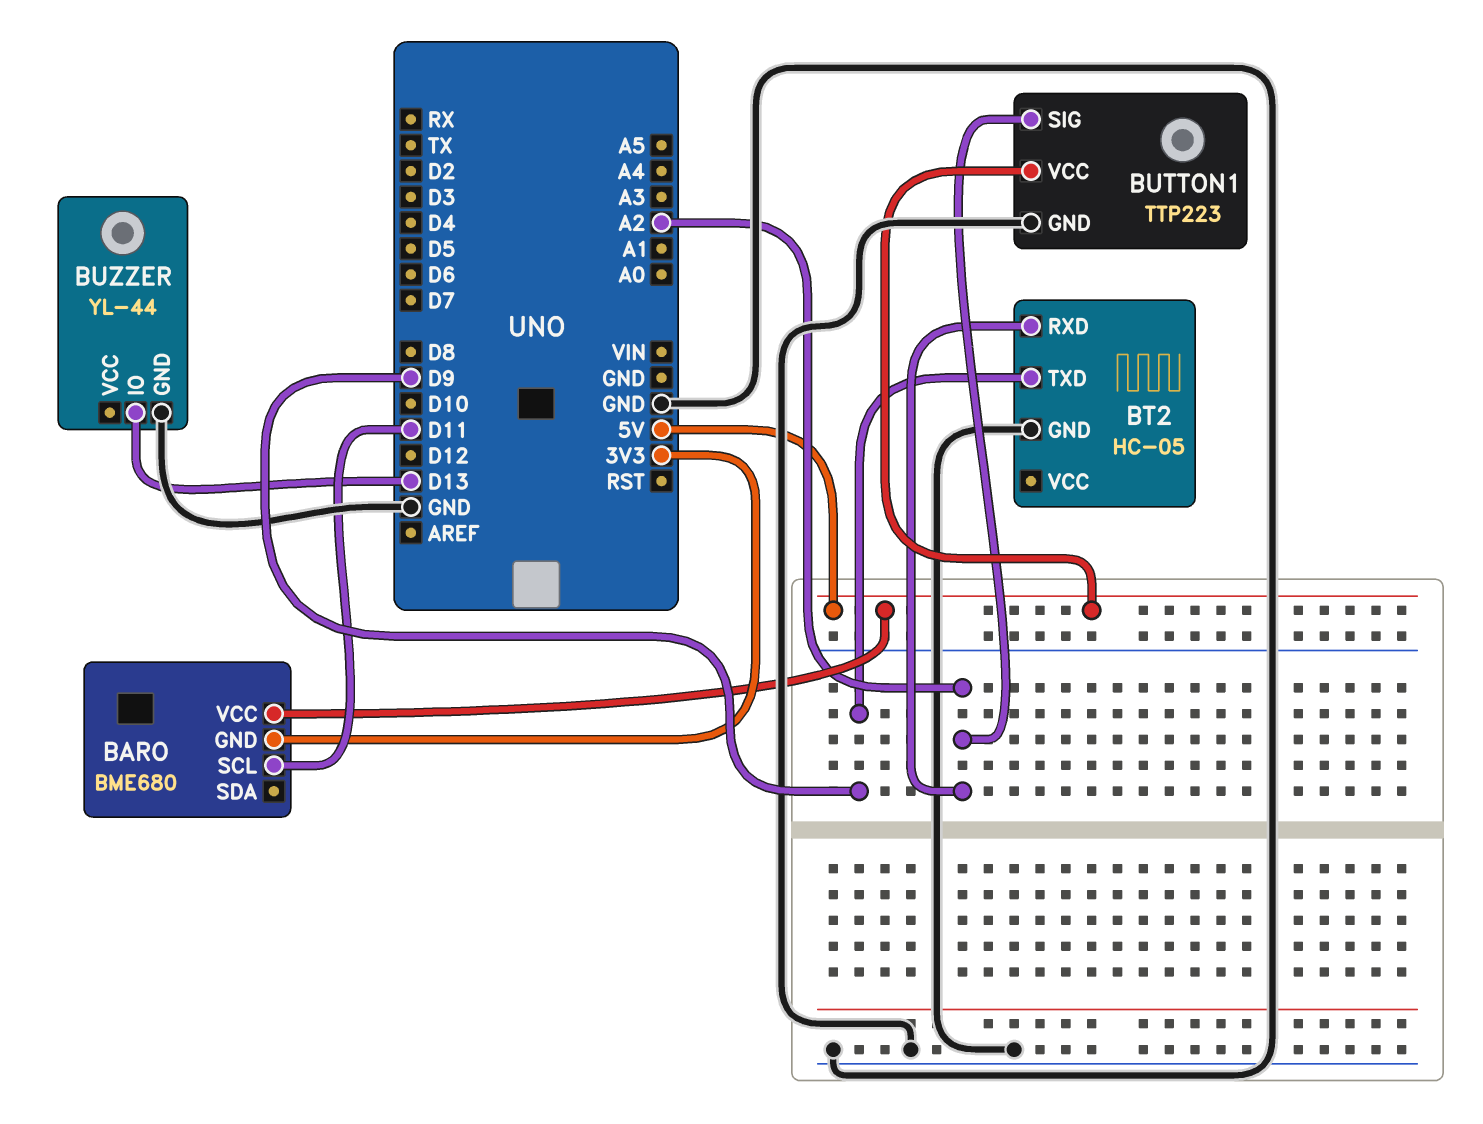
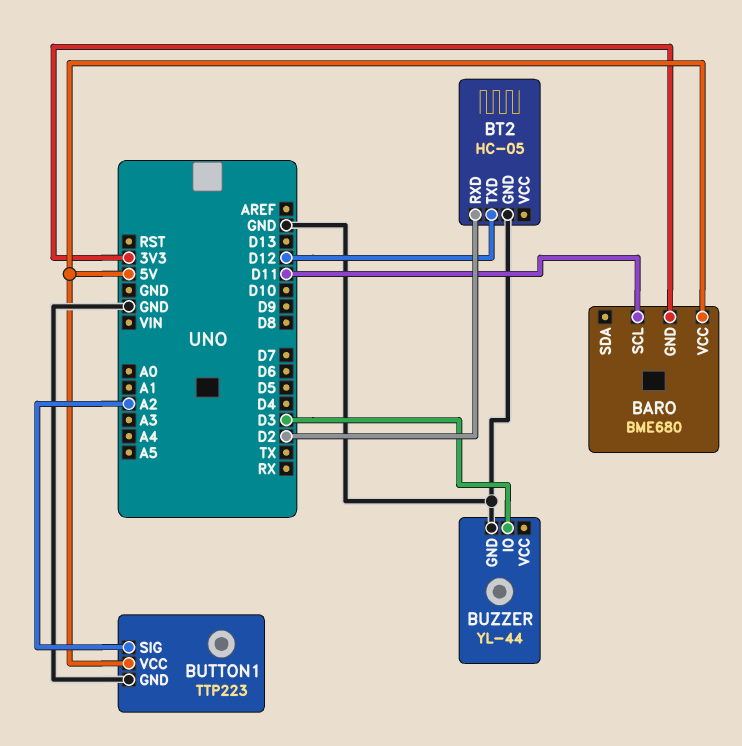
BT2 pin RXD: A2 -> D2
BT2 pin TXD: D9 -> D12
BUZZER pin IO: D13 -> D3

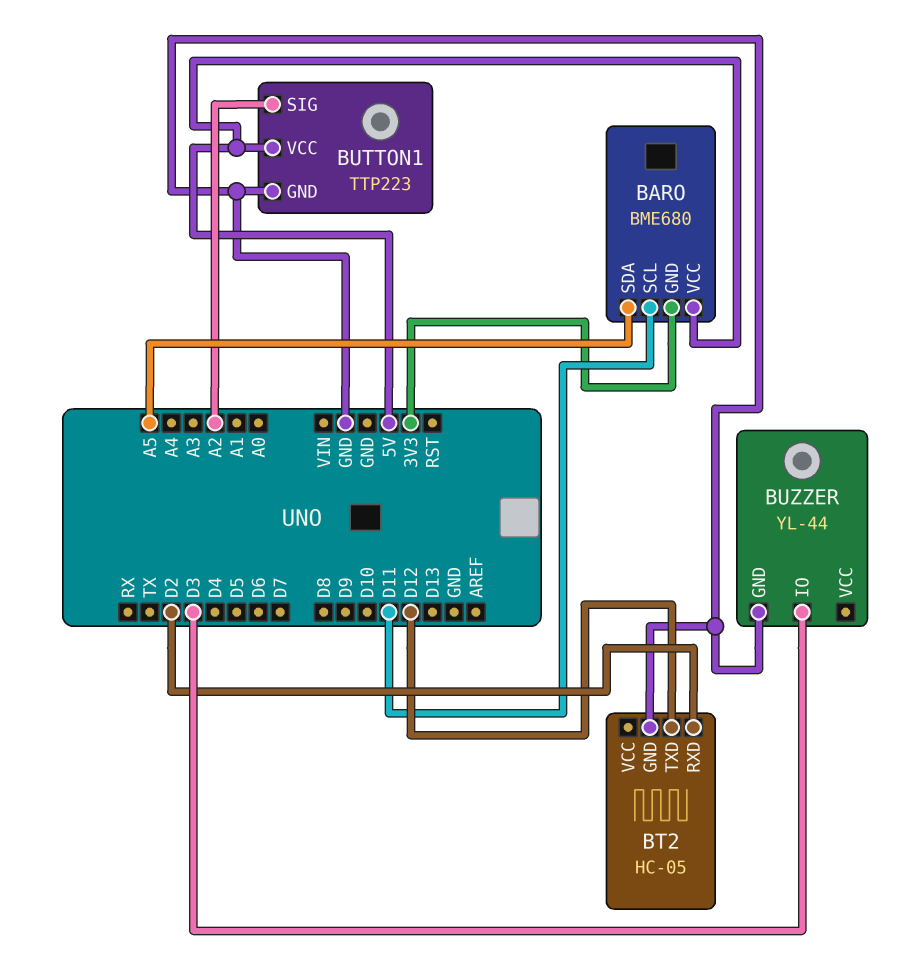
BARO pin SDA: none -> A5

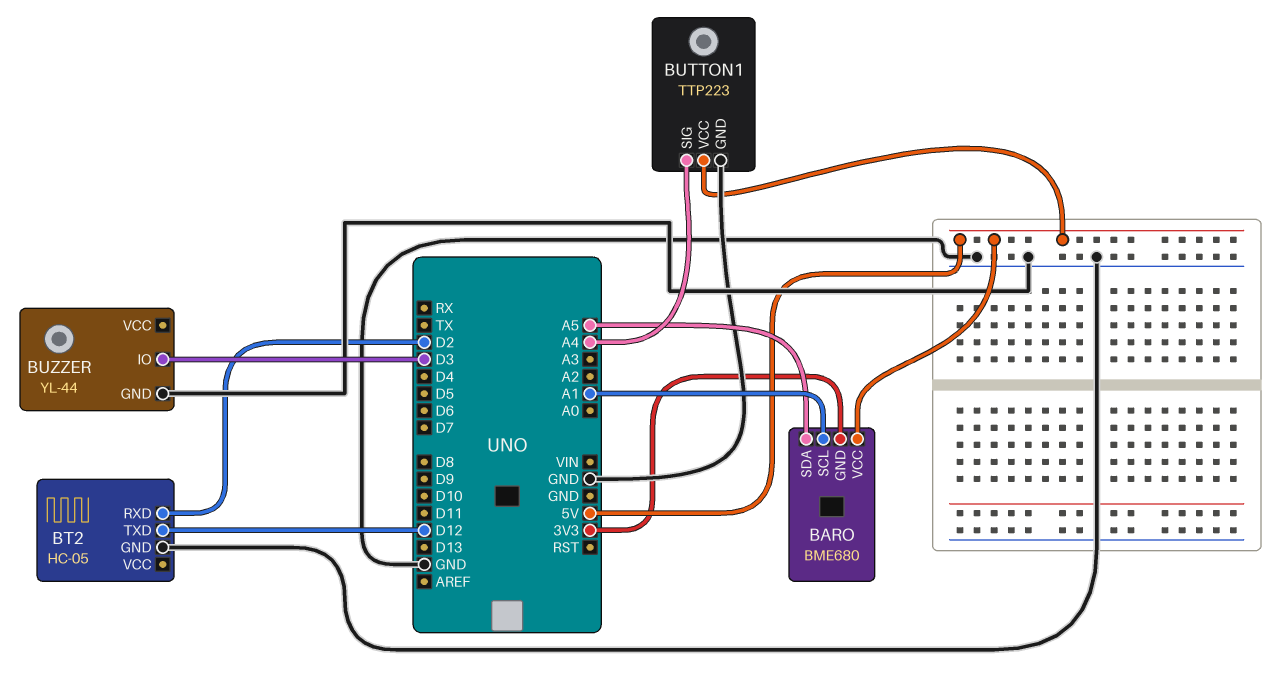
BARO pin SCL: D11 -> A1
BUTTON1 pin SIG: A2 -> A4

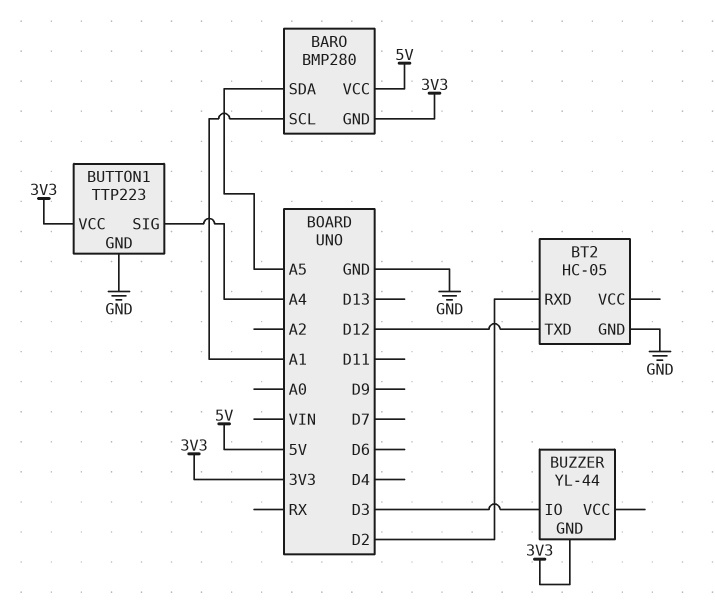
BARO: BME680 -> BMP280
BUTTON1 pin VCC: 5V -> 3V3
BUZZER pin GND: GND -> 3V3

